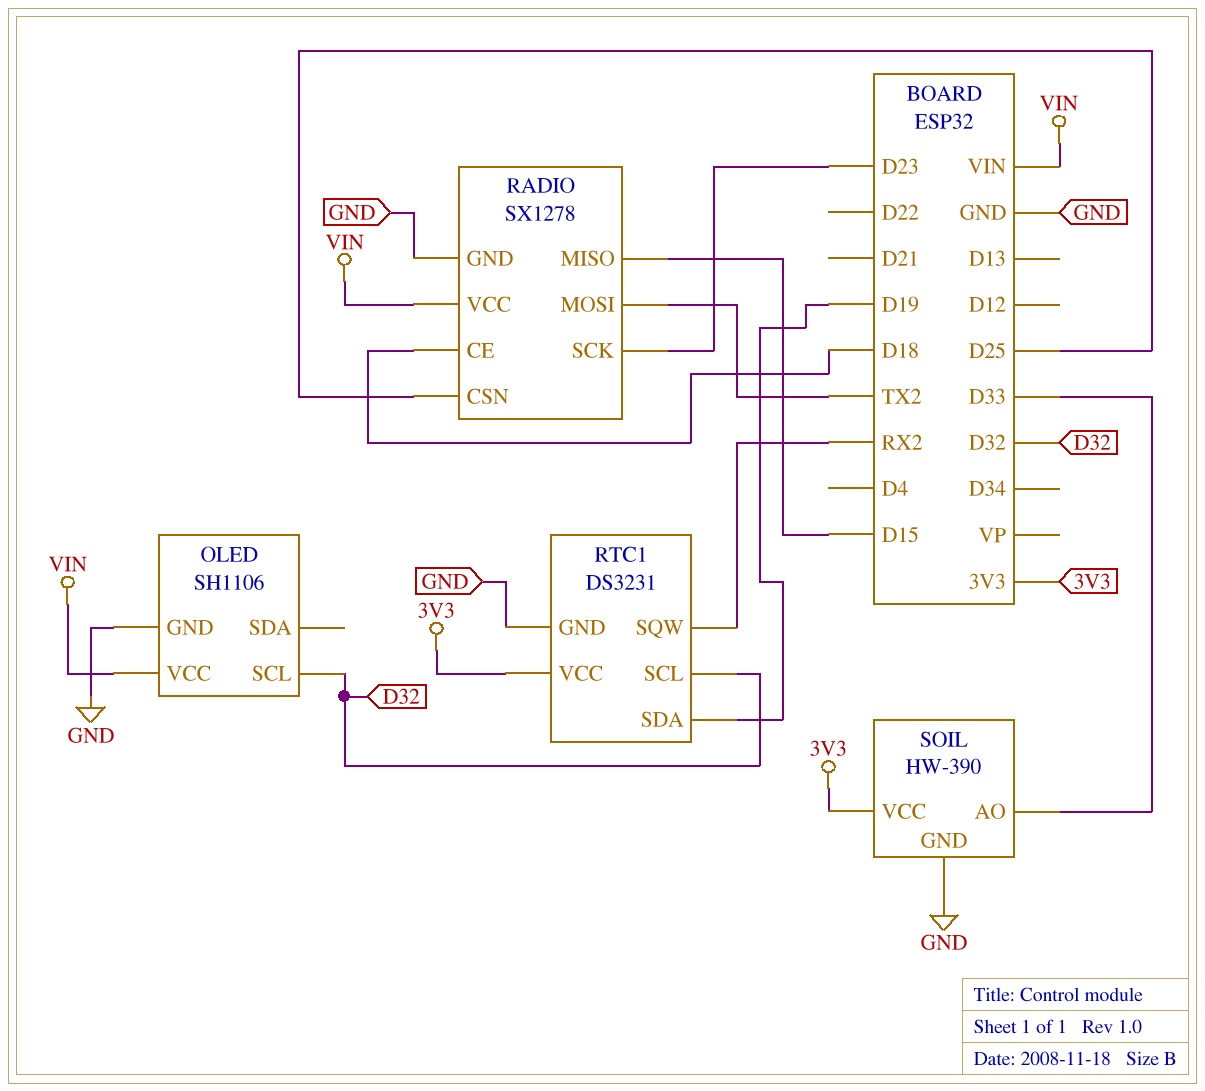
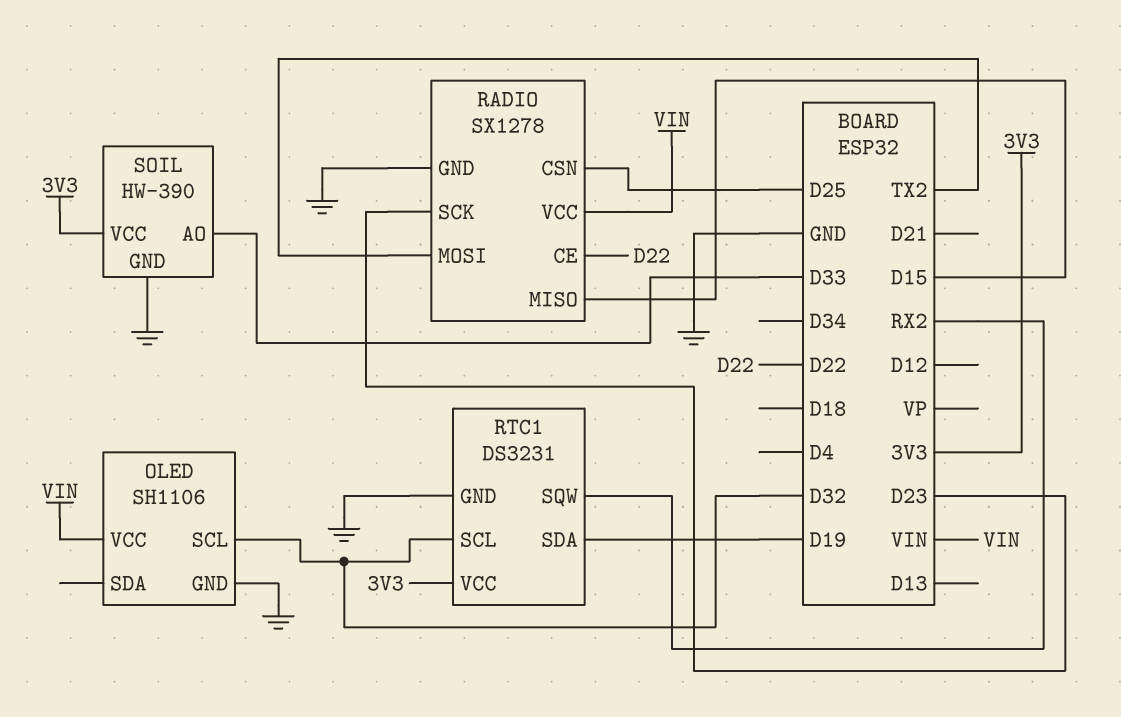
RADIO pin CE: D18 -> D22

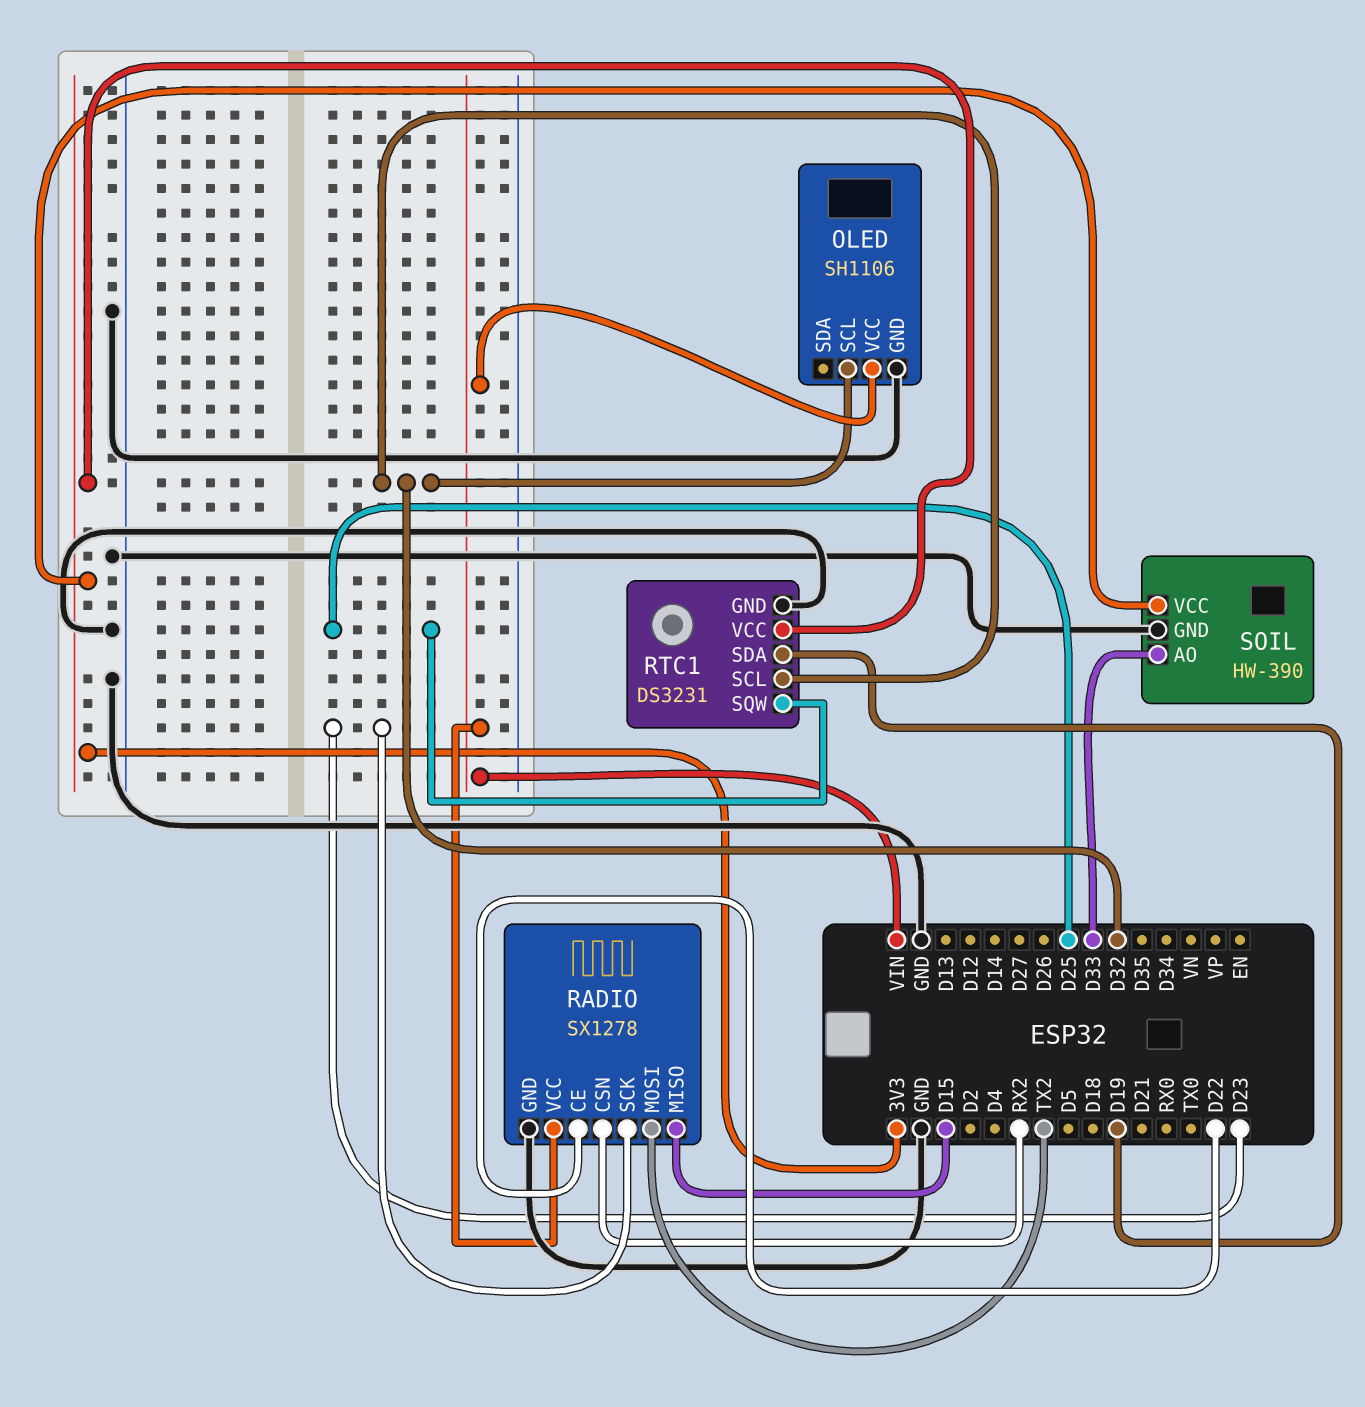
RADIO pin CSN: D25 -> RX2
RTC1 pin SQW: RX2 -> D25

